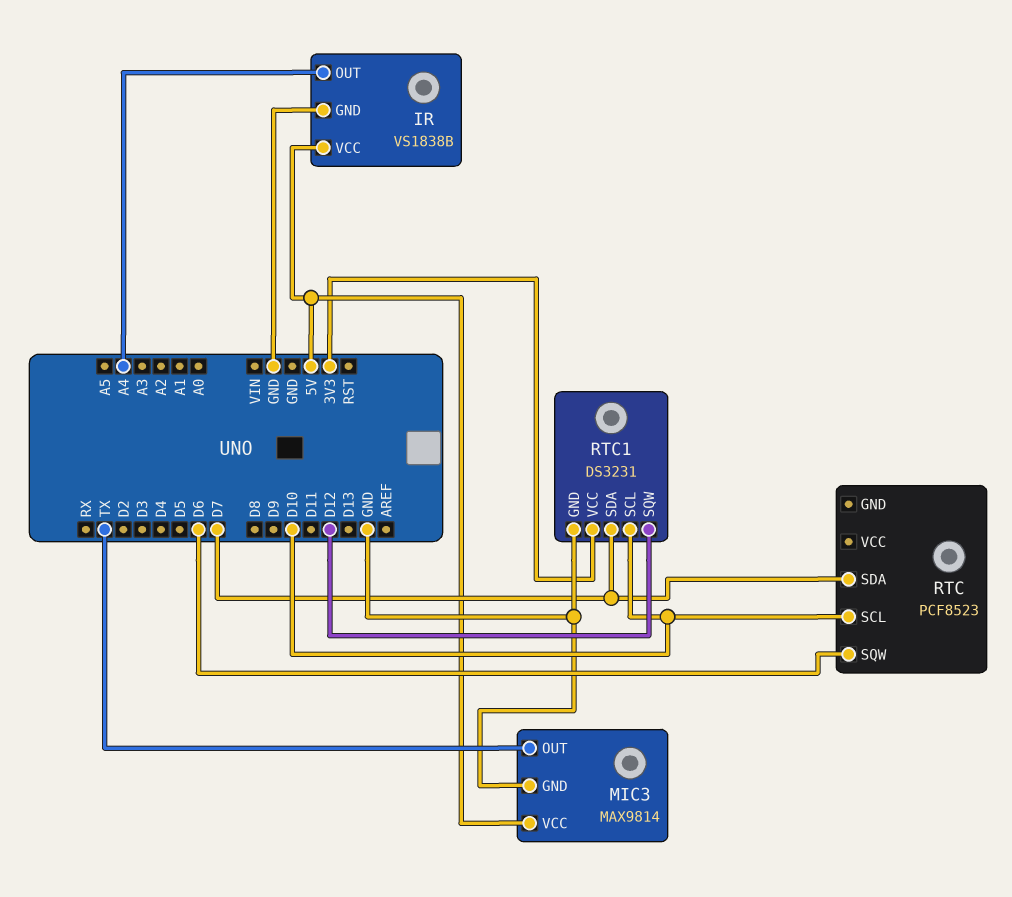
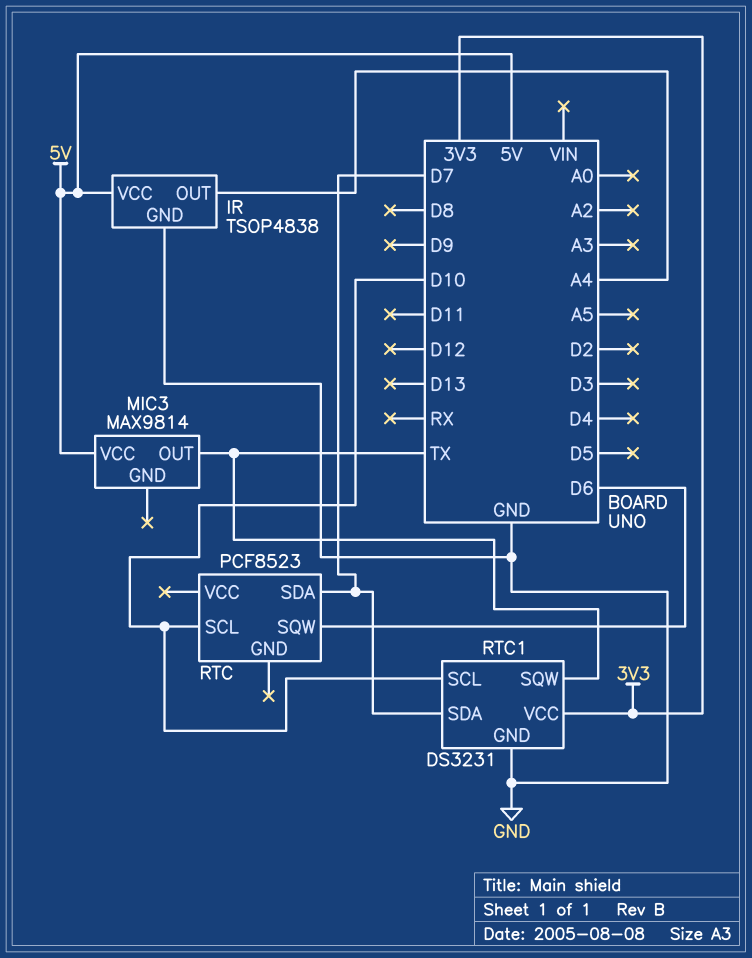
IR: VS1838B -> TSOP4838
MIC3 pin GND: GND -> none
RTC1 pin SQW: D12 -> TX

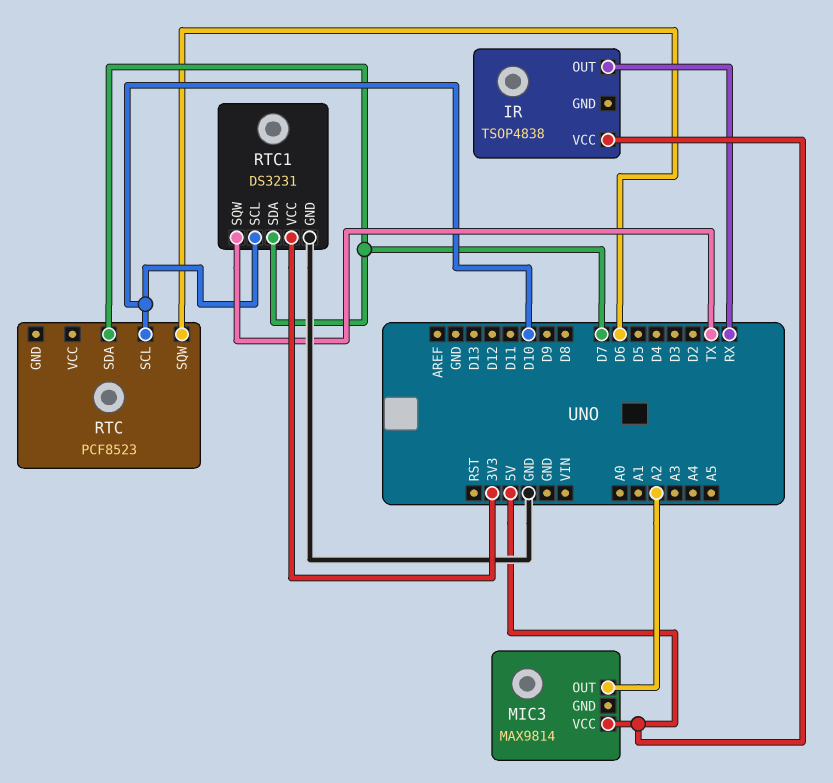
IR pin GND: GND -> none
IR pin OUT: A4 -> RX
MIC3 pin OUT: TX -> A2

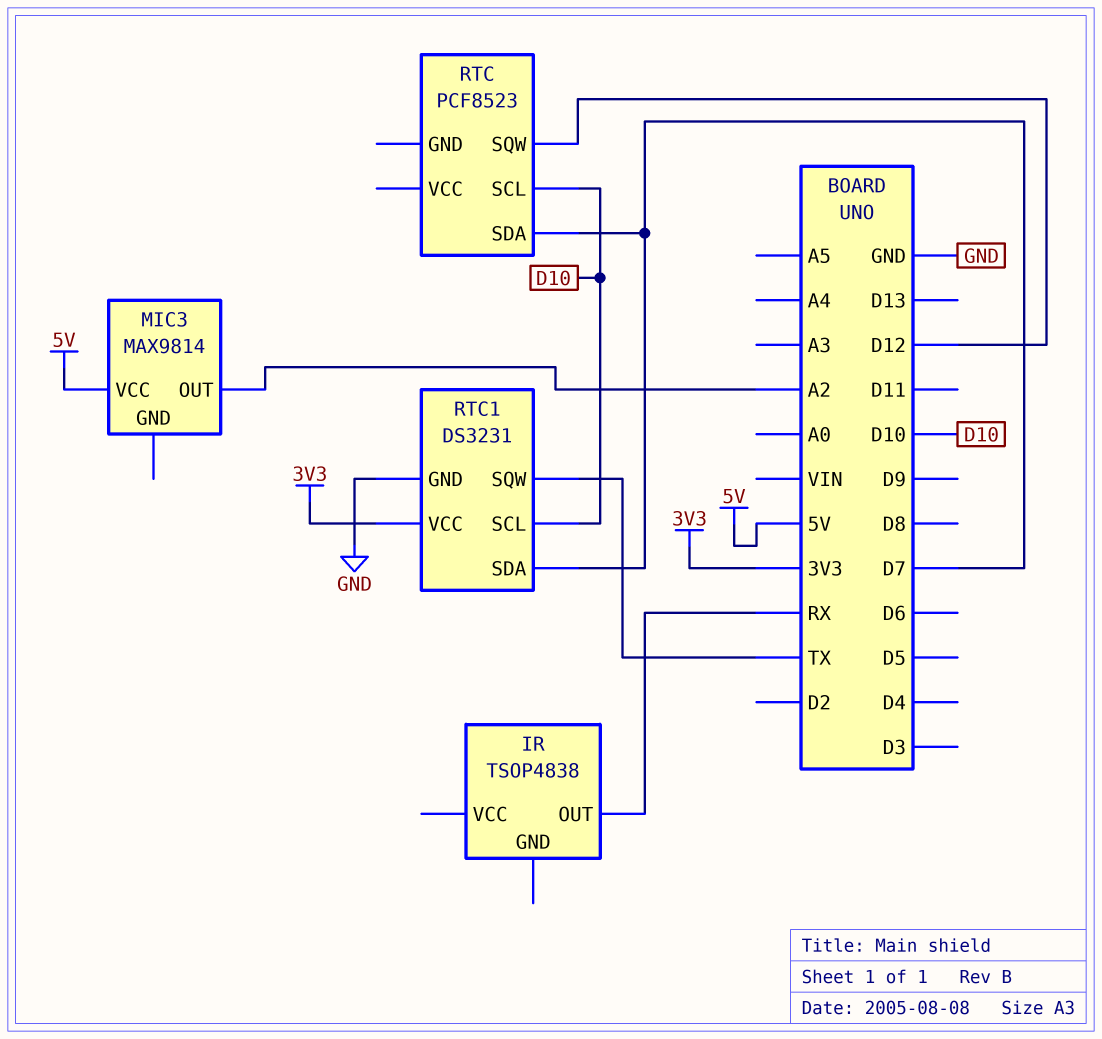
IR pin VCC: 5V -> none
RTC pin SQW: D6 -> D12

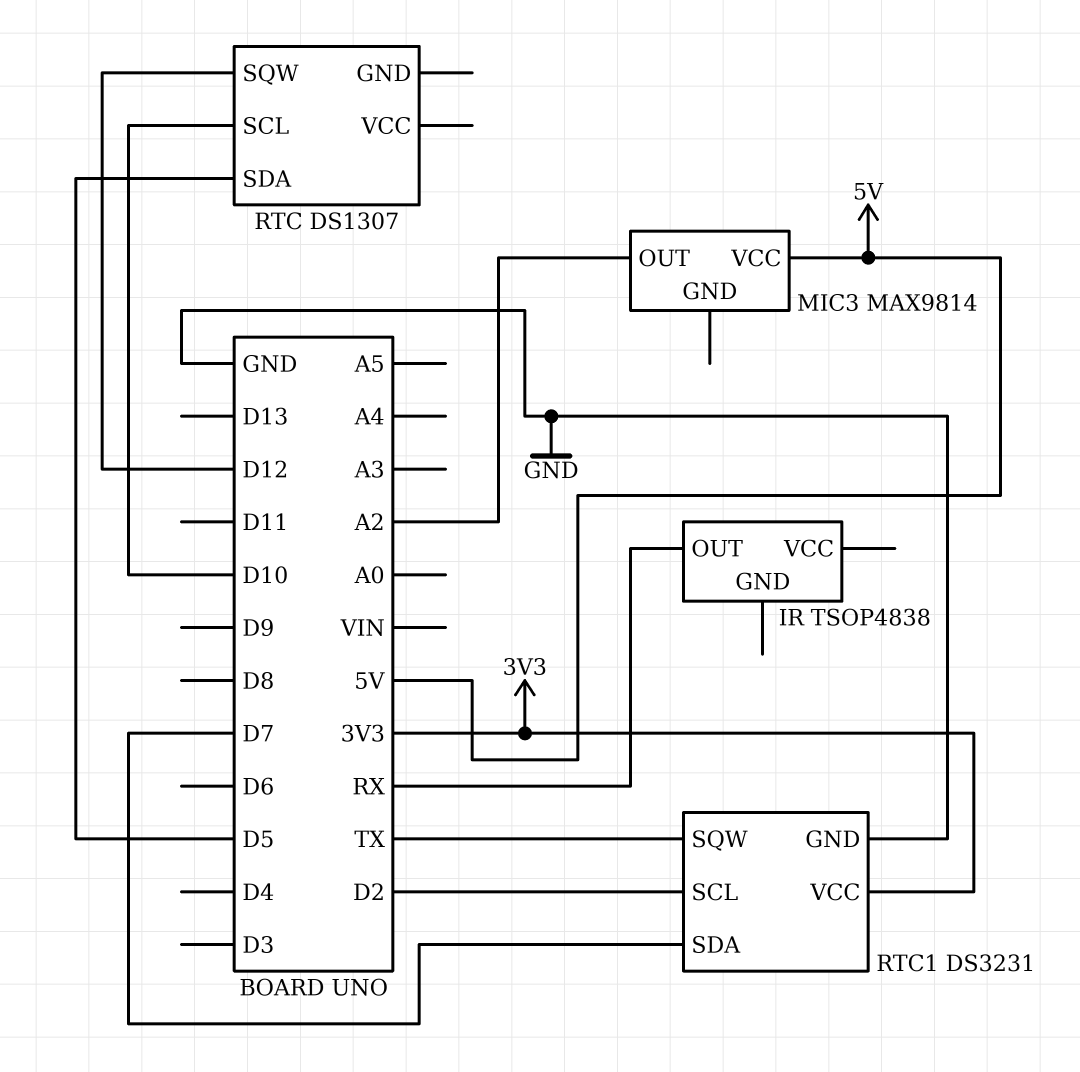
RTC: PCF8523 -> DS1307
RTC pin SDA: D7 -> D5
RTC1 pin SCL: D10 -> D2

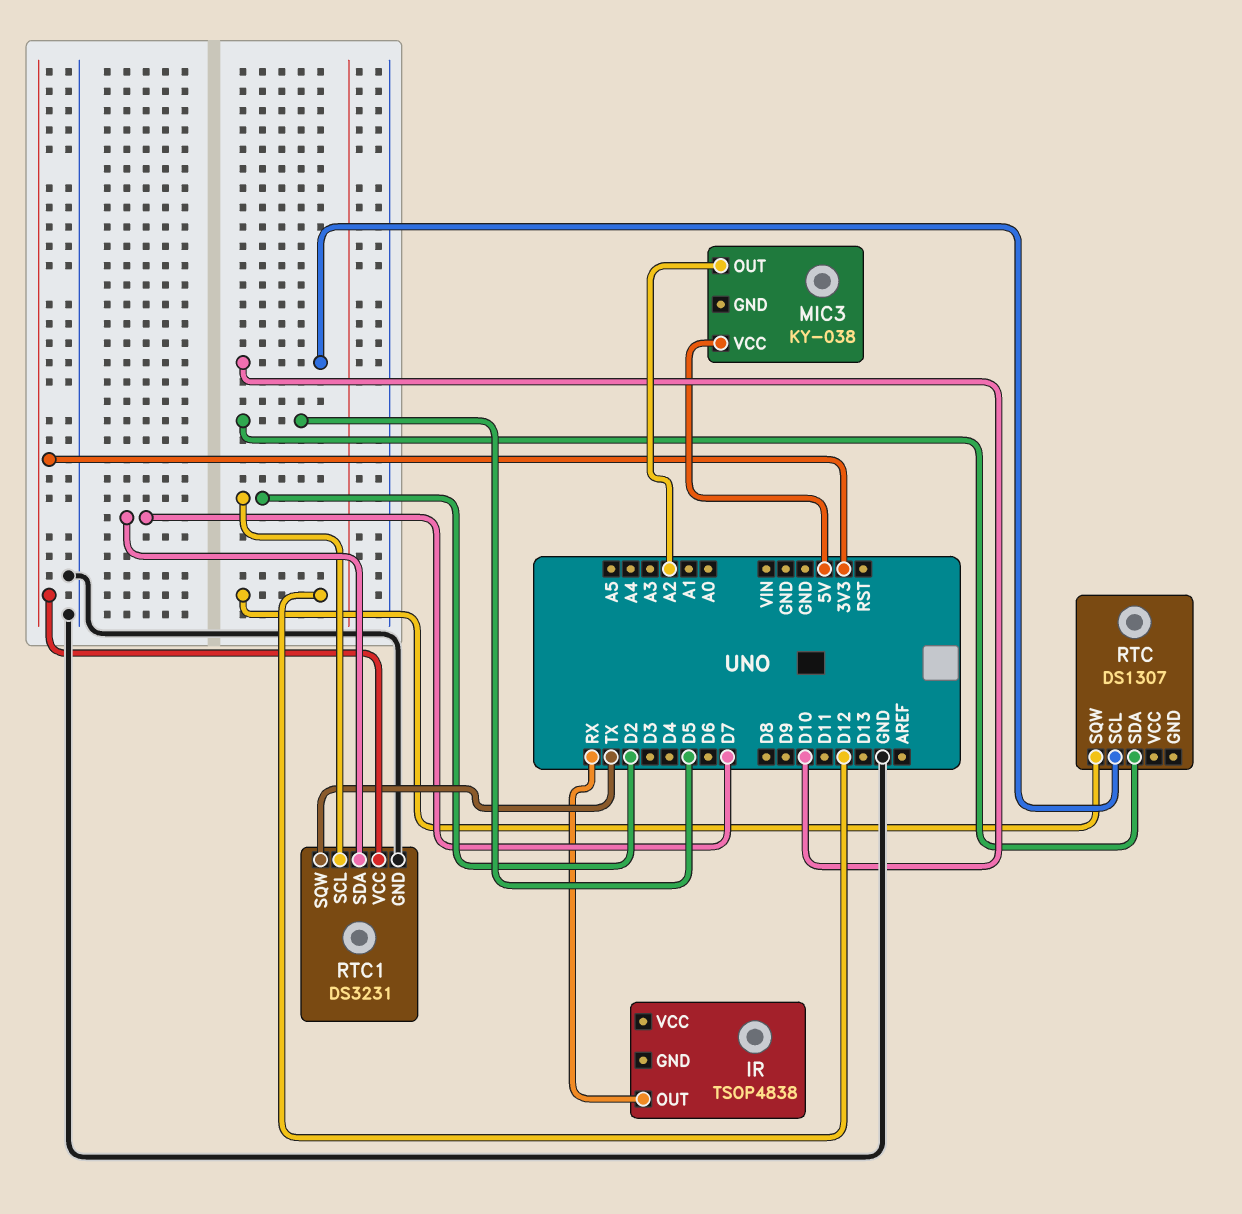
MIC3: MAX9814 -> KY-038

